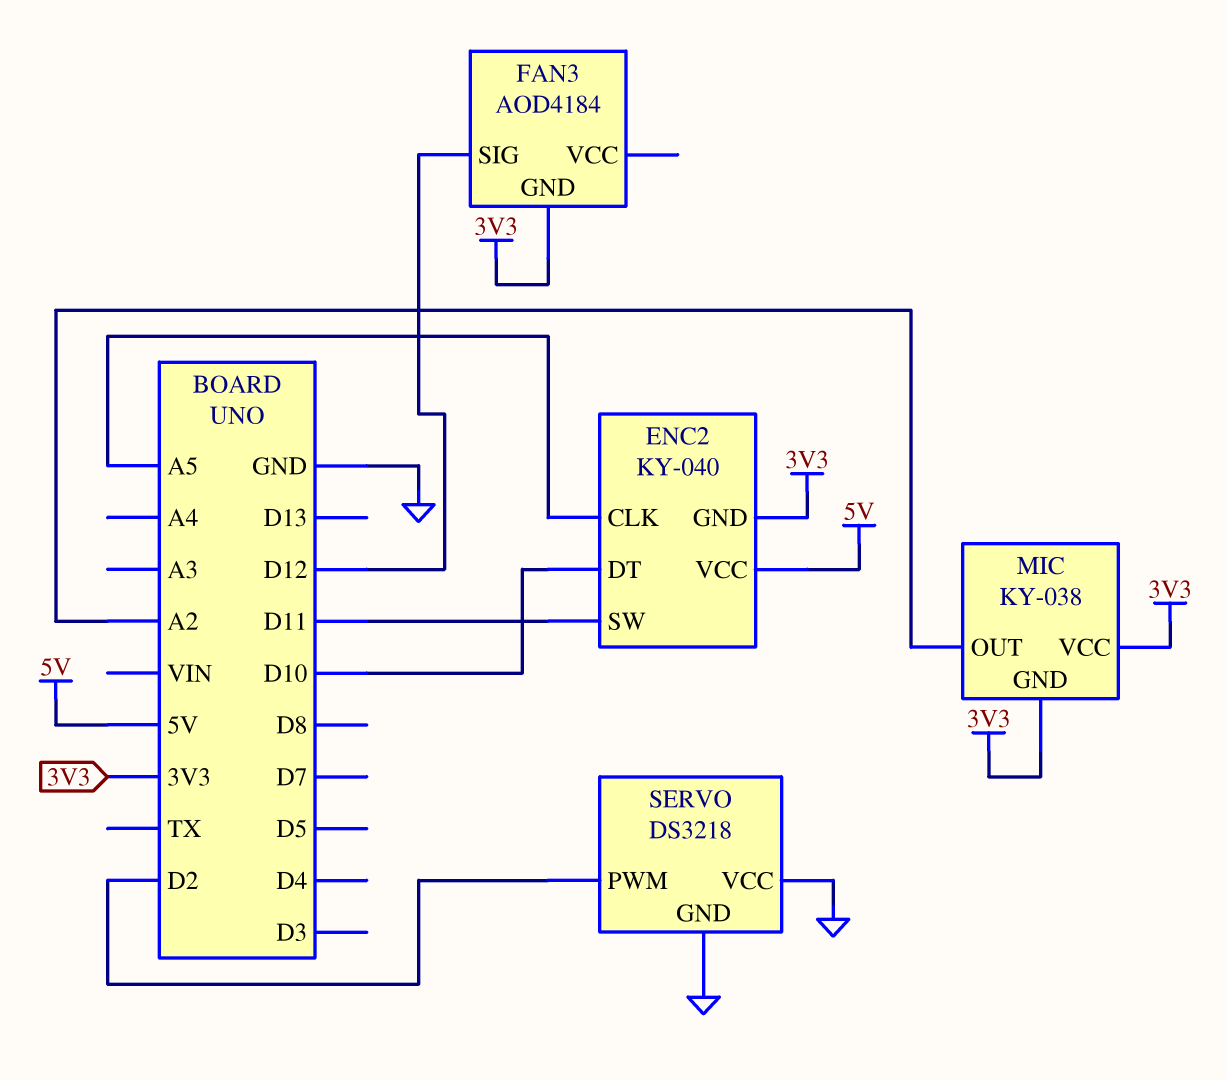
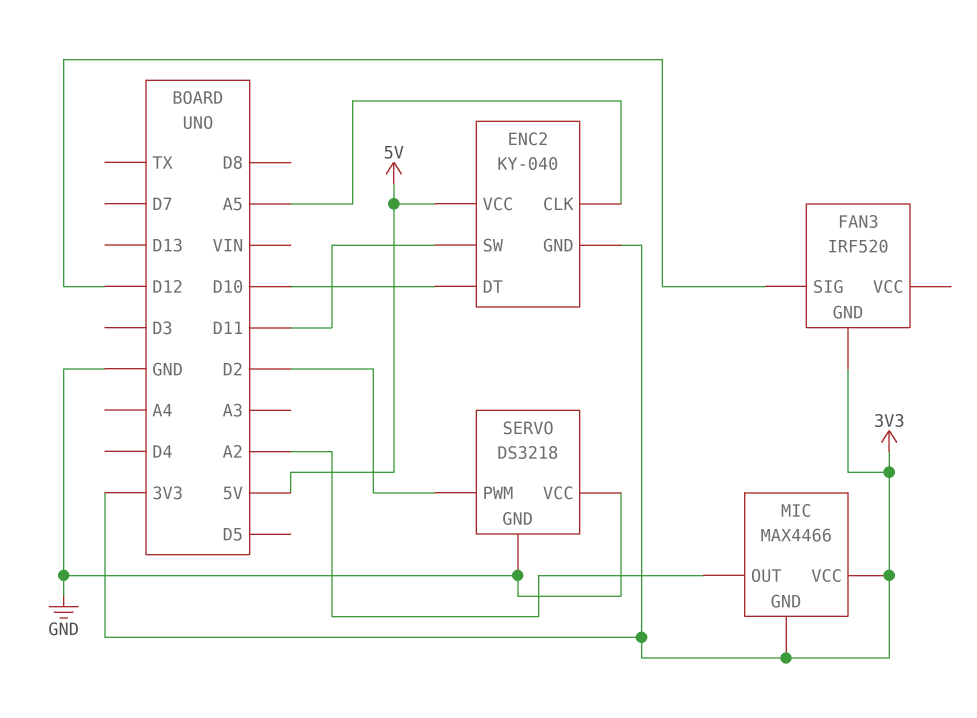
FAN3: AOD4184 -> IRF520
MIC: KY-038 -> MAX4466

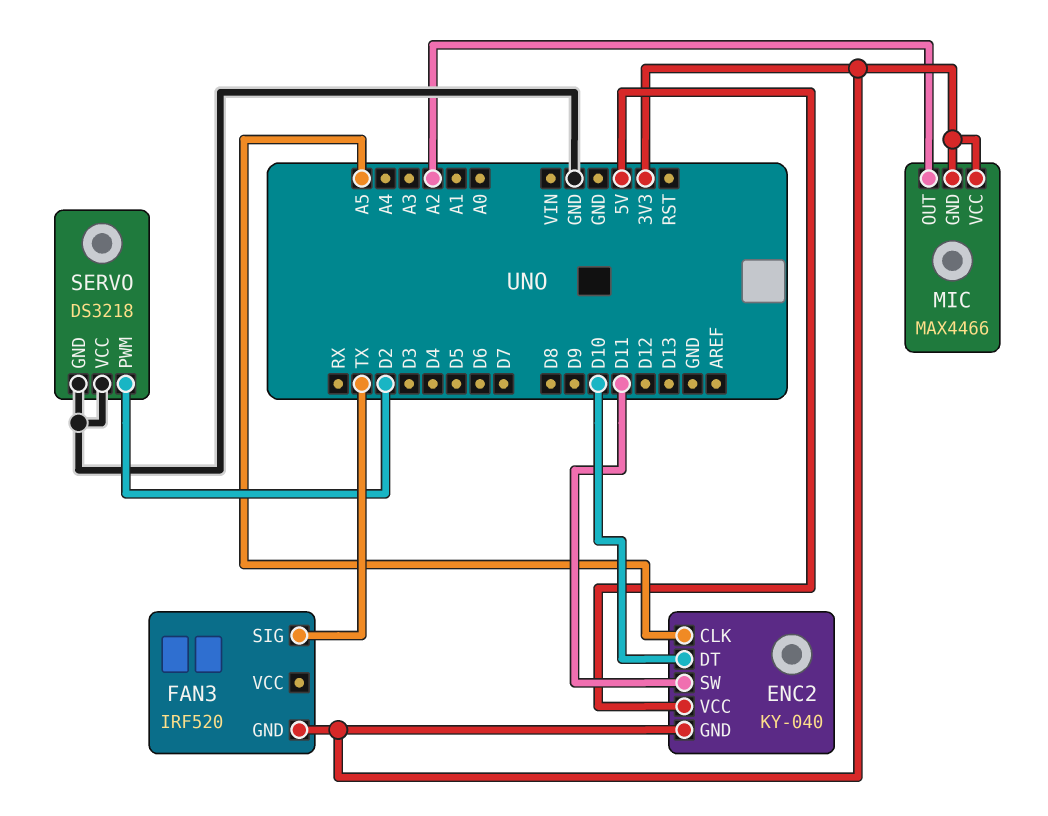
FAN3 pin SIG: D12 -> TX

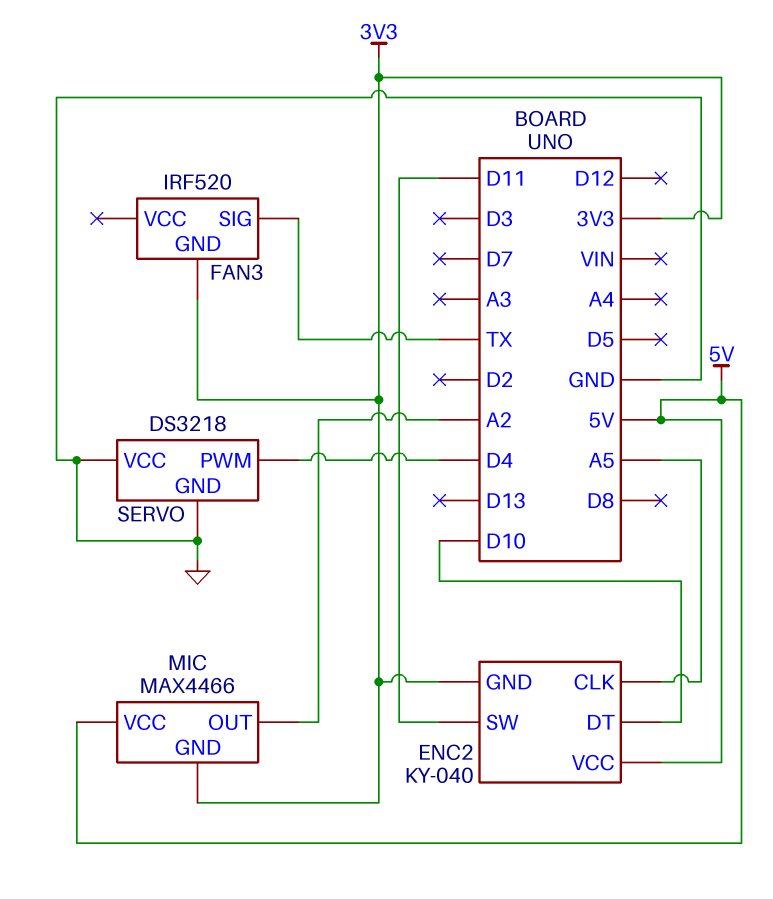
MIC pin VCC: 3V3 -> 5V
SERVO pin PWM: D2 -> D4

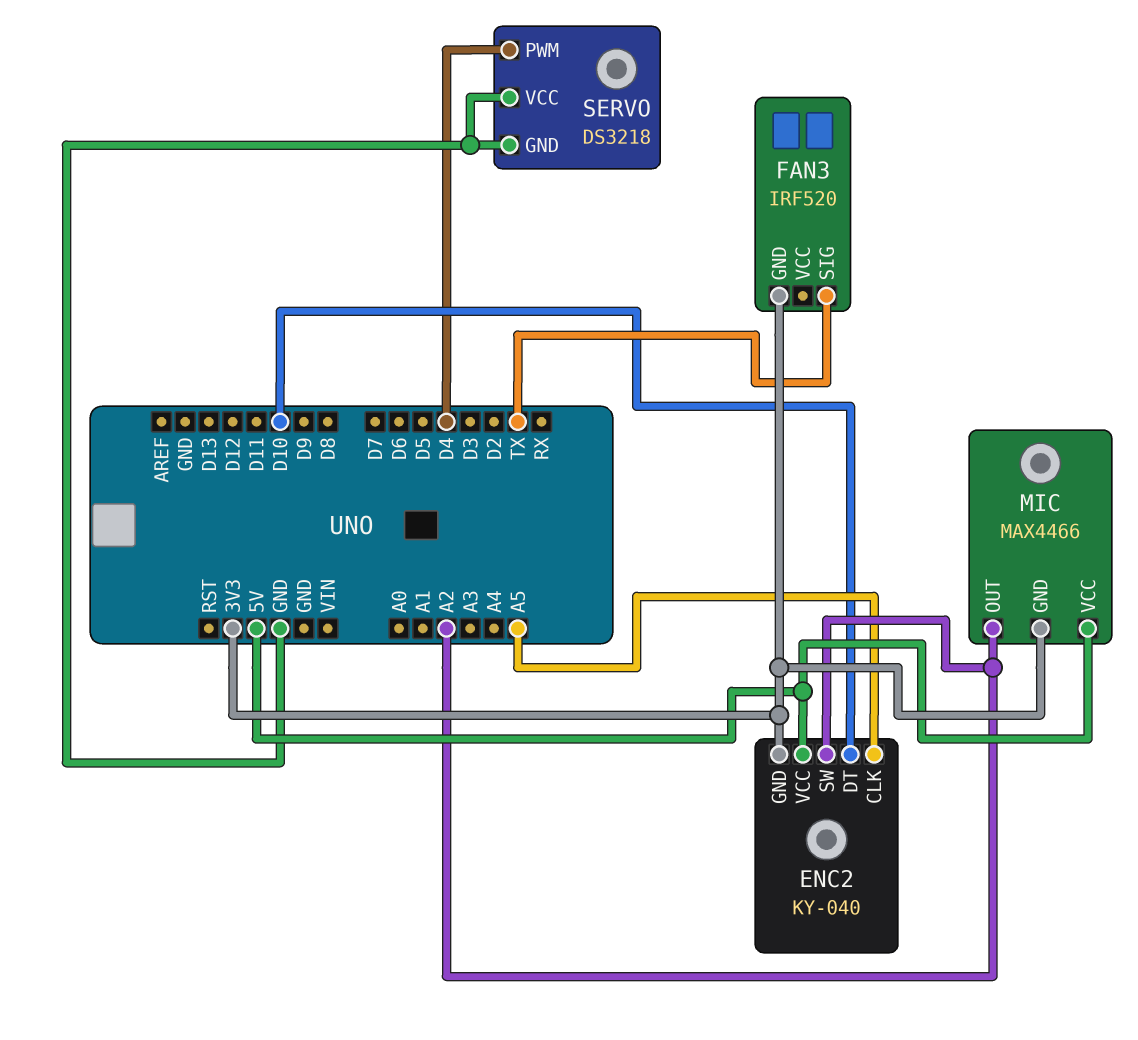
ENC2 pin SW: D11 -> A2

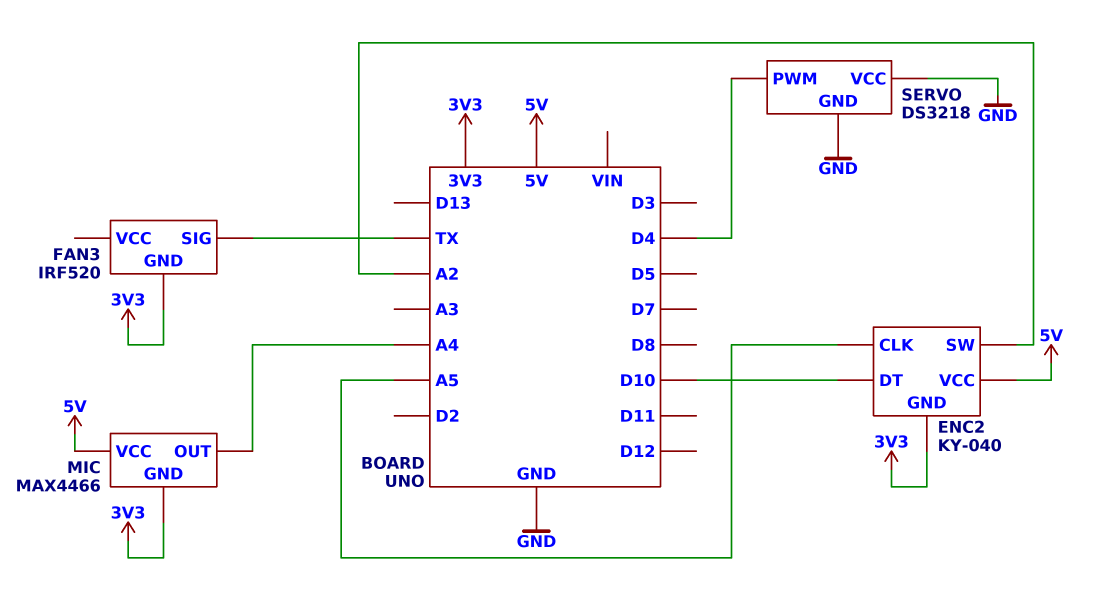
MIC pin OUT: A2 -> A4

